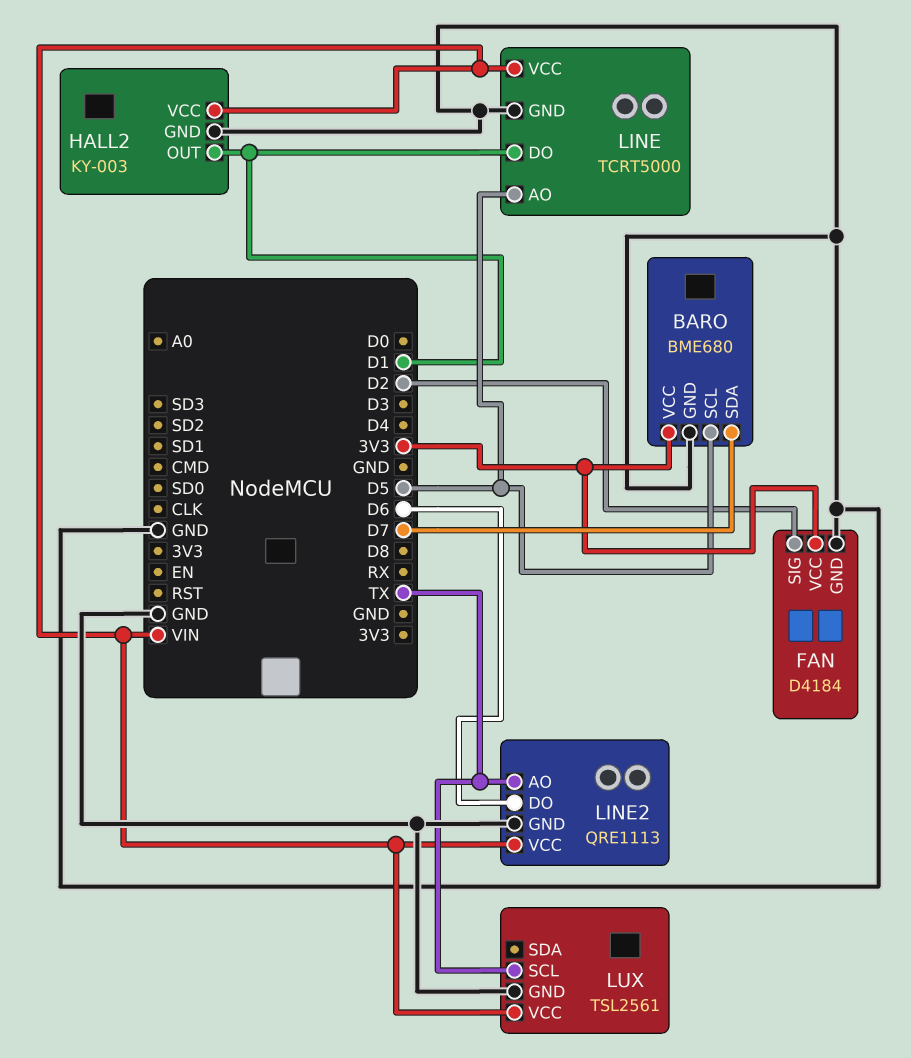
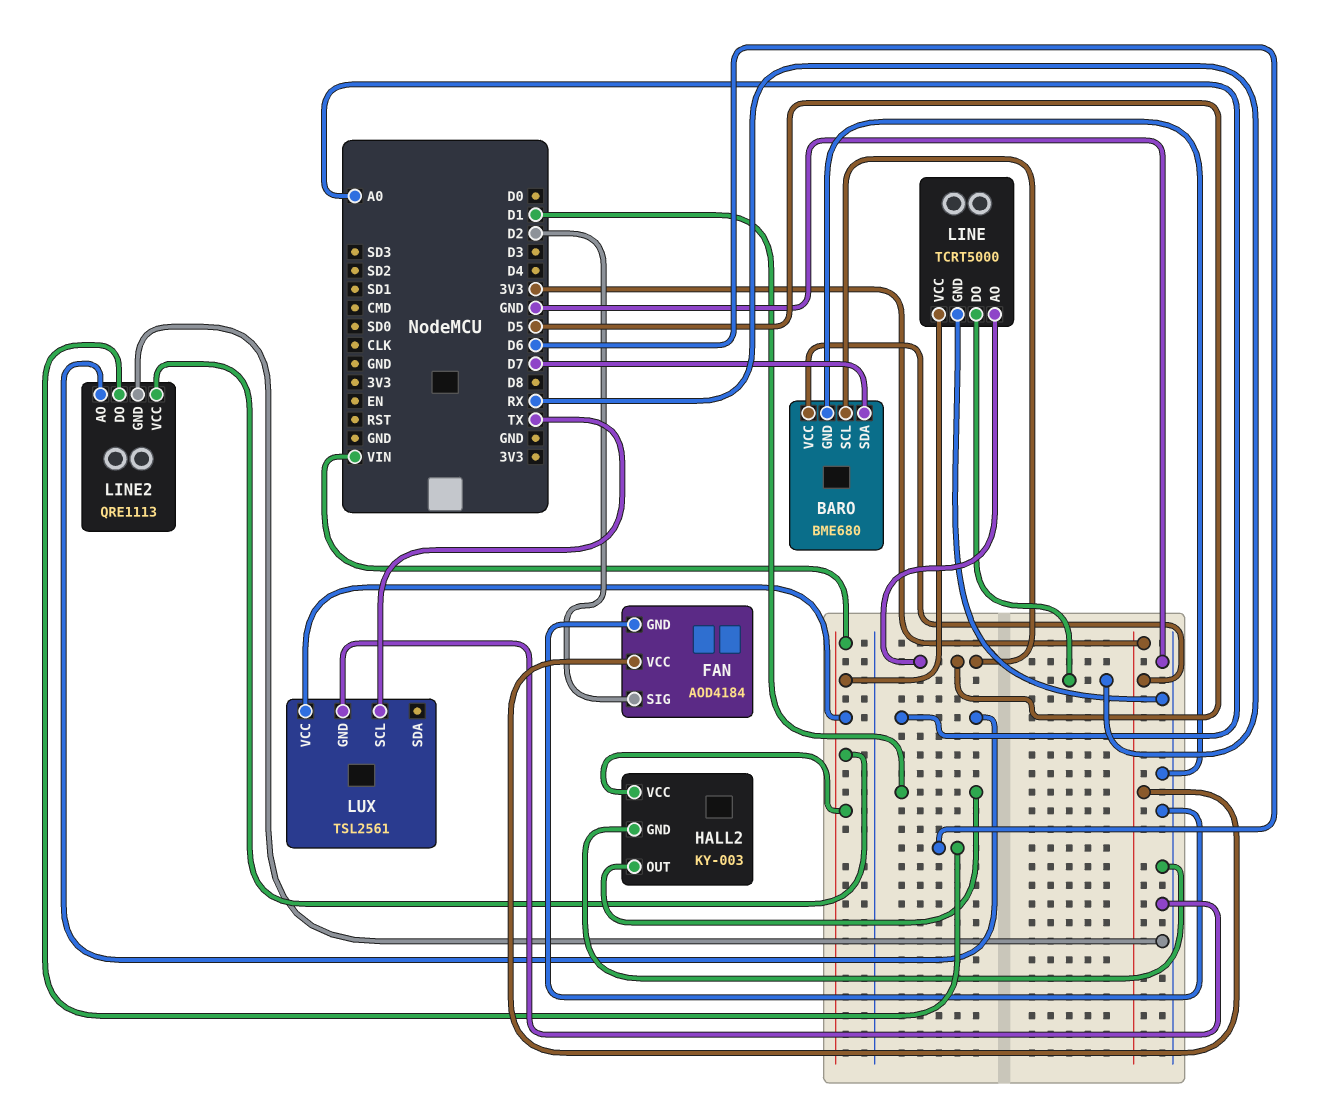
FAN: D4184 -> AOD4184
LINE pin DO: D1 -> RX
LINE2 pin AO: TX -> A0

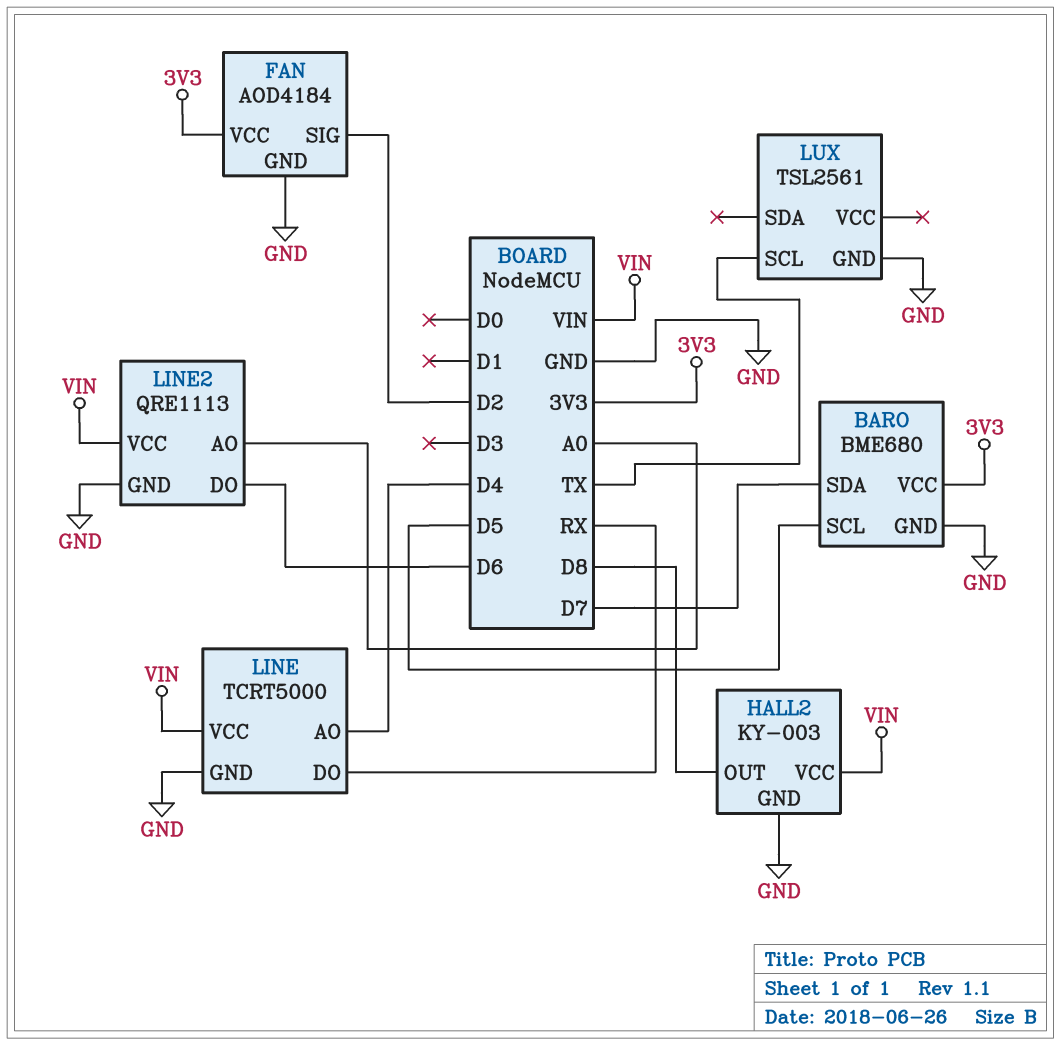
HALL2 pin OUT: D1 -> D8
LINE pin AO: D5 -> D4
LUX pin VCC: VIN -> none

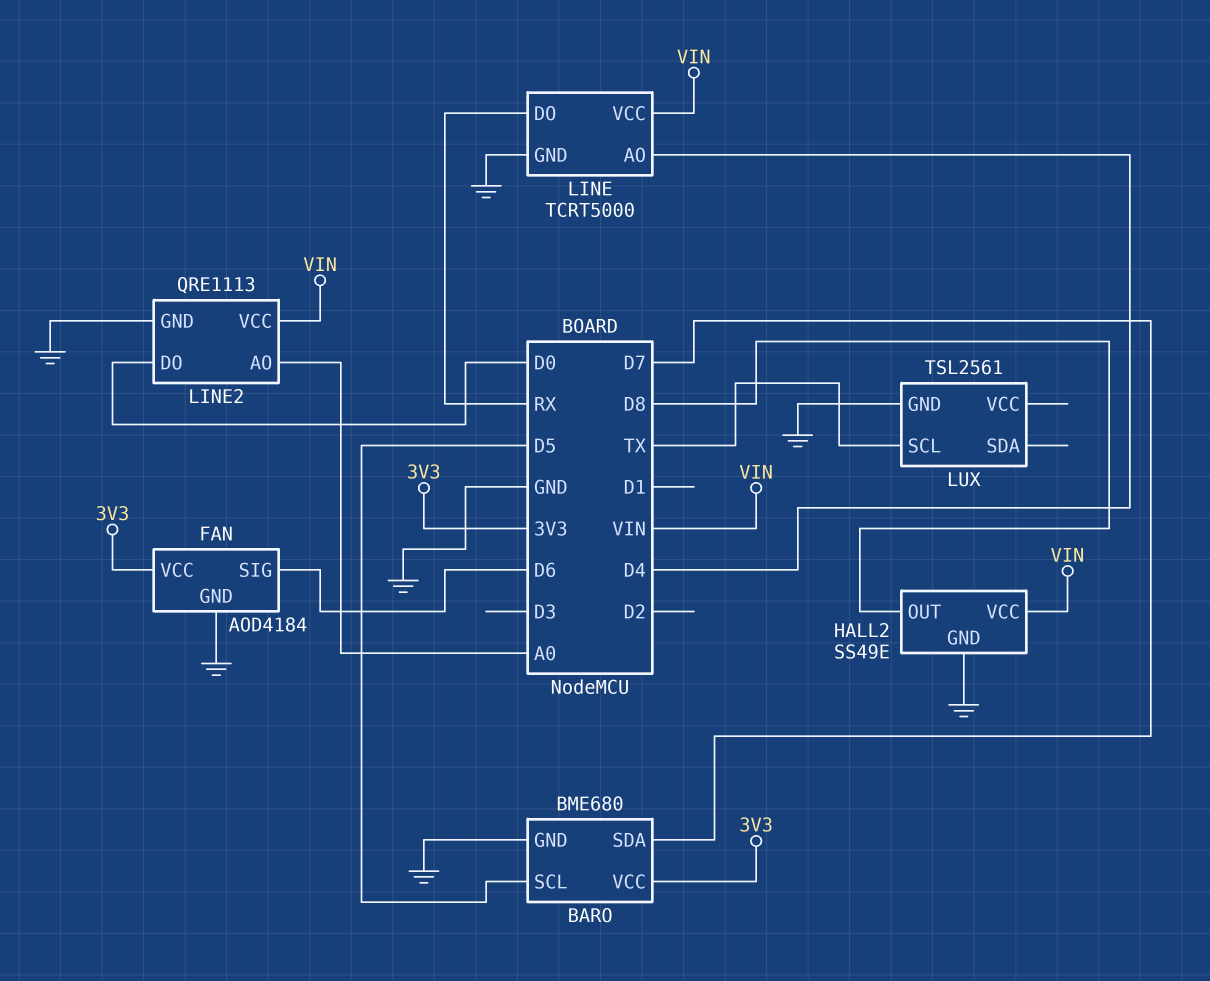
FAN pin SIG: D2 -> D6
HALL2: KY-003 -> SS49E
LINE2 pin DO: D6 -> D0

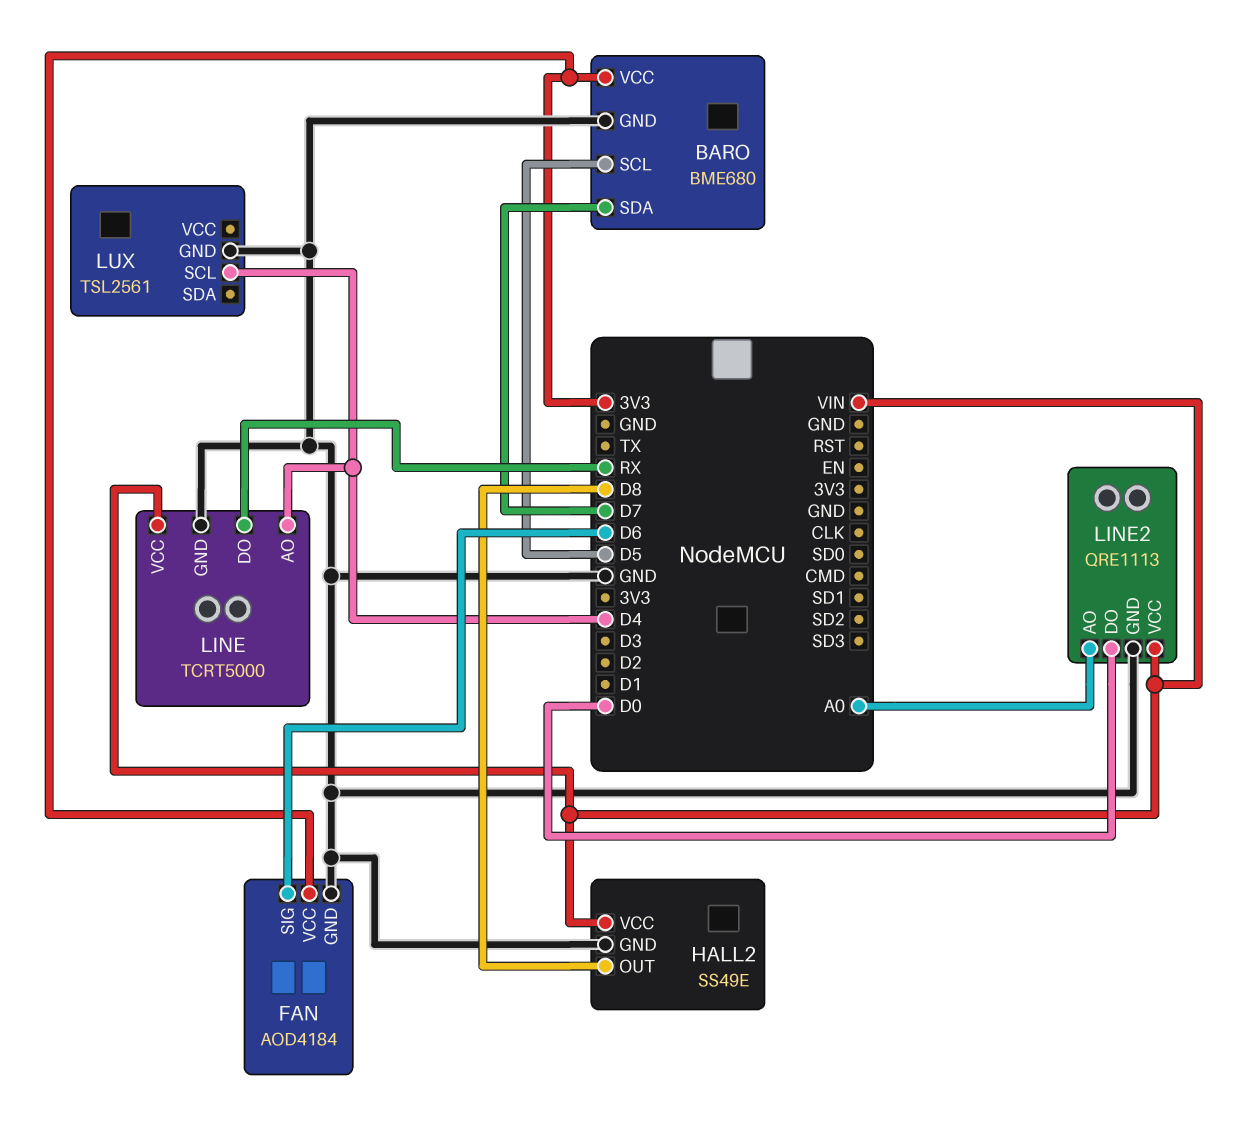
LUX pin SCL: TX -> D4

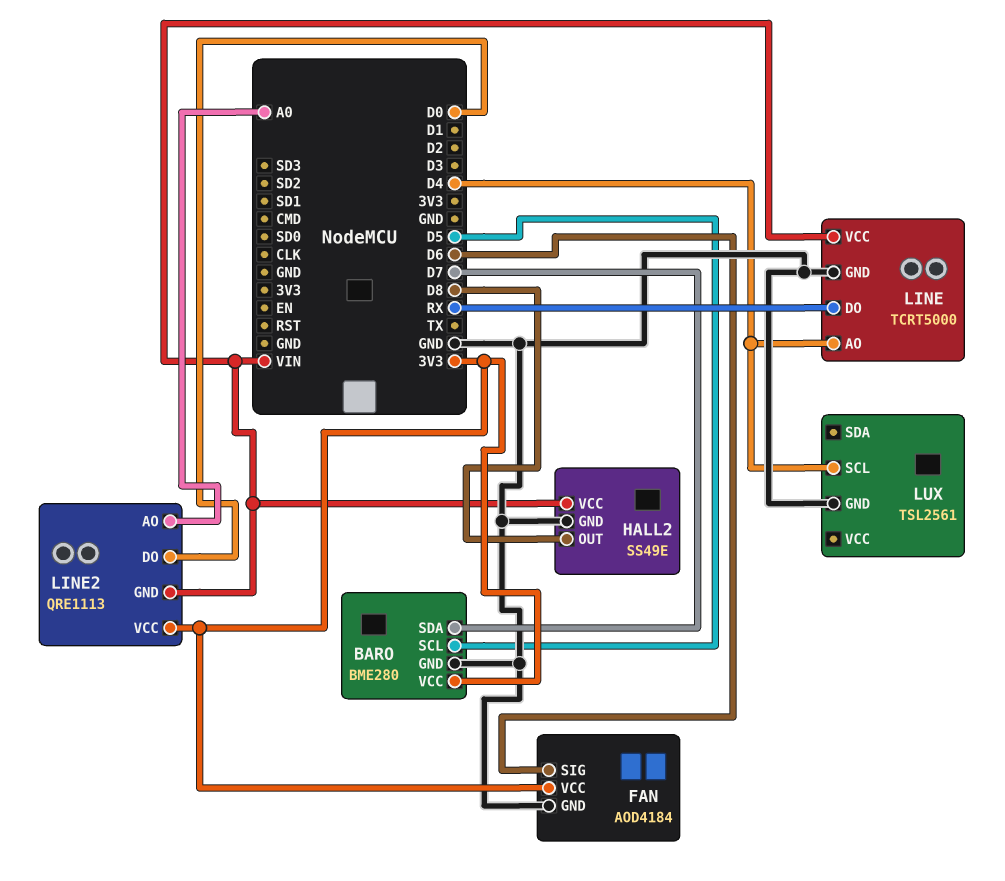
BARO: BME680 -> BME280
LINE2 pin GND: GND -> VIN
LINE2 pin VCC: VIN -> 3V3

